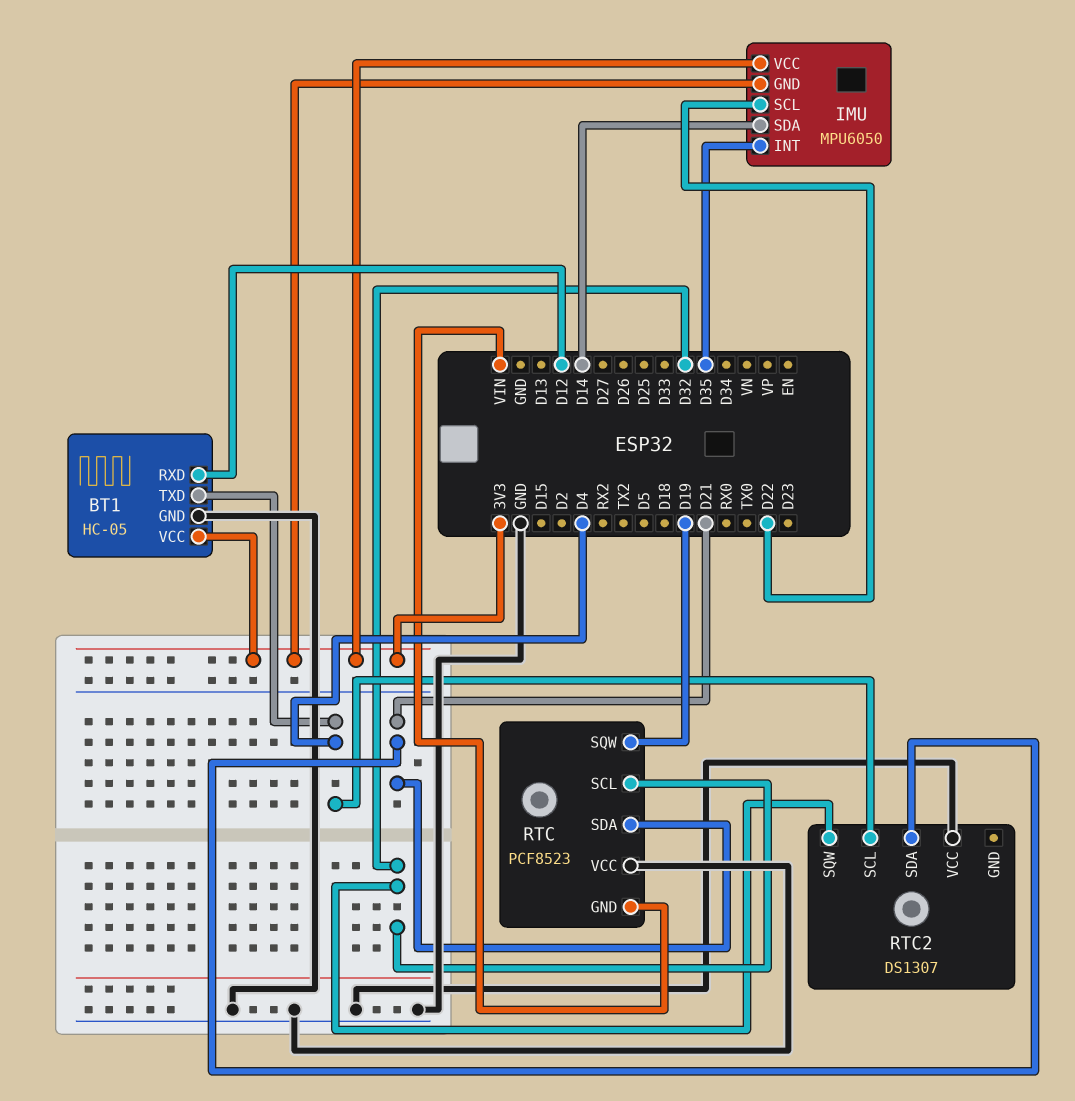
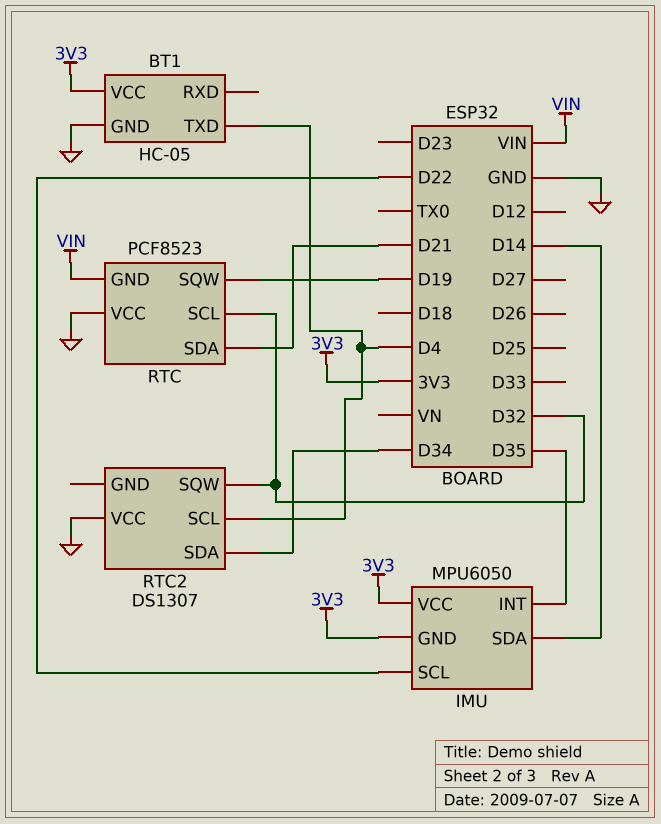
BT1 pin RXD: D12 -> none
RTC2 pin SDA: D21 -> D34

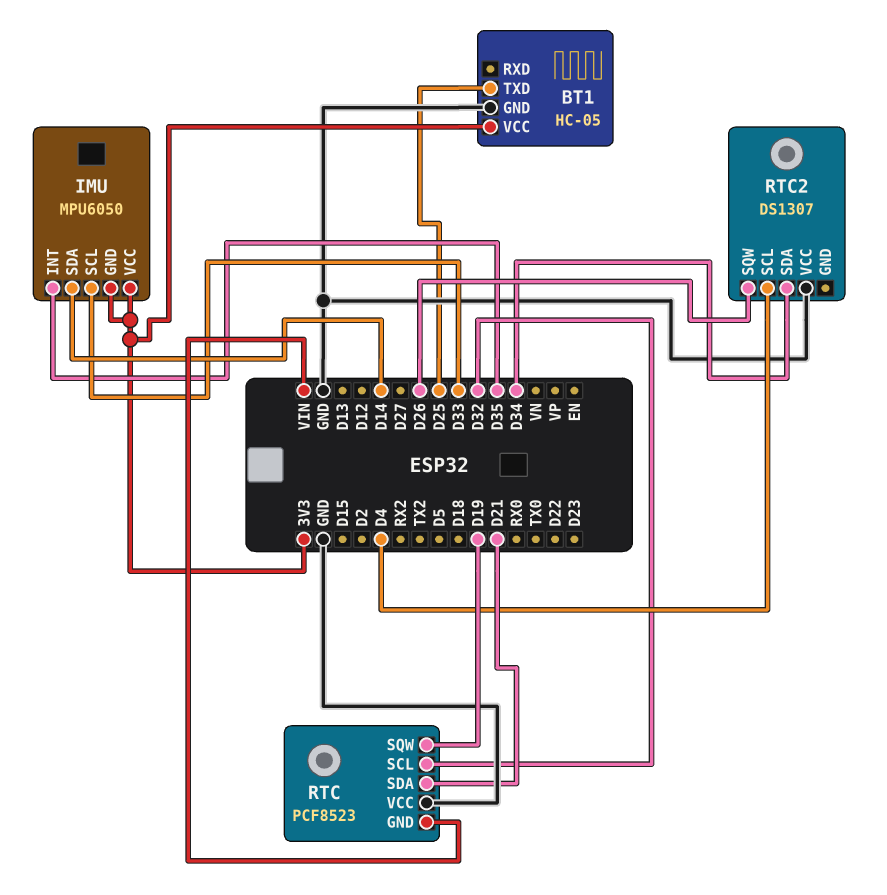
BT1 pin TXD: D4 -> D25
IMU pin SCL: D22 -> D33
RTC2 pin SQW: D32 -> D26

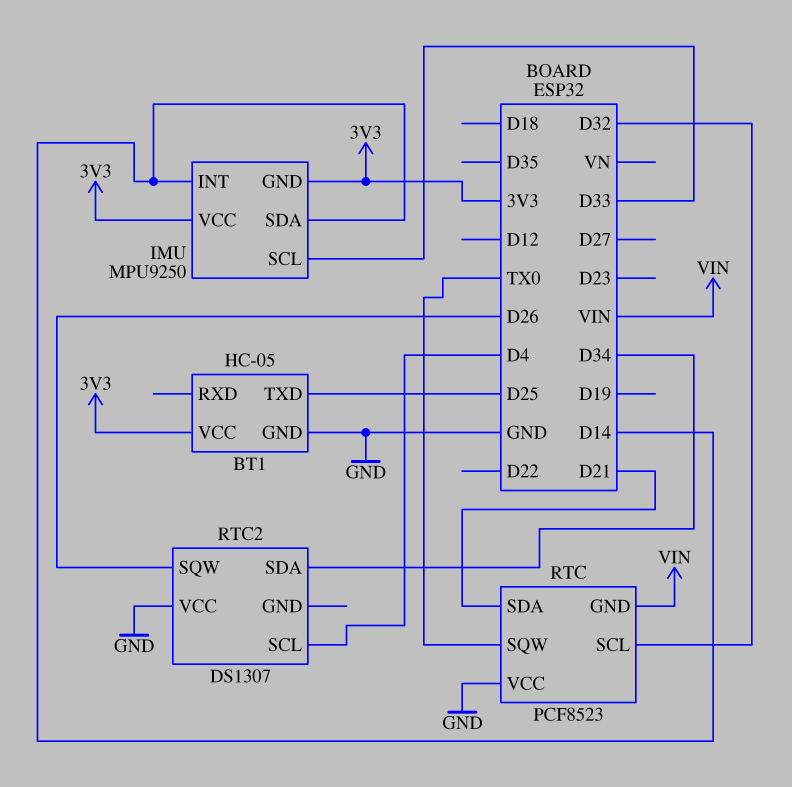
IMU: MPU6050 -> MPU9250
IMU pin INT: D35 -> D14
RTC pin SQW: D19 -> TX0

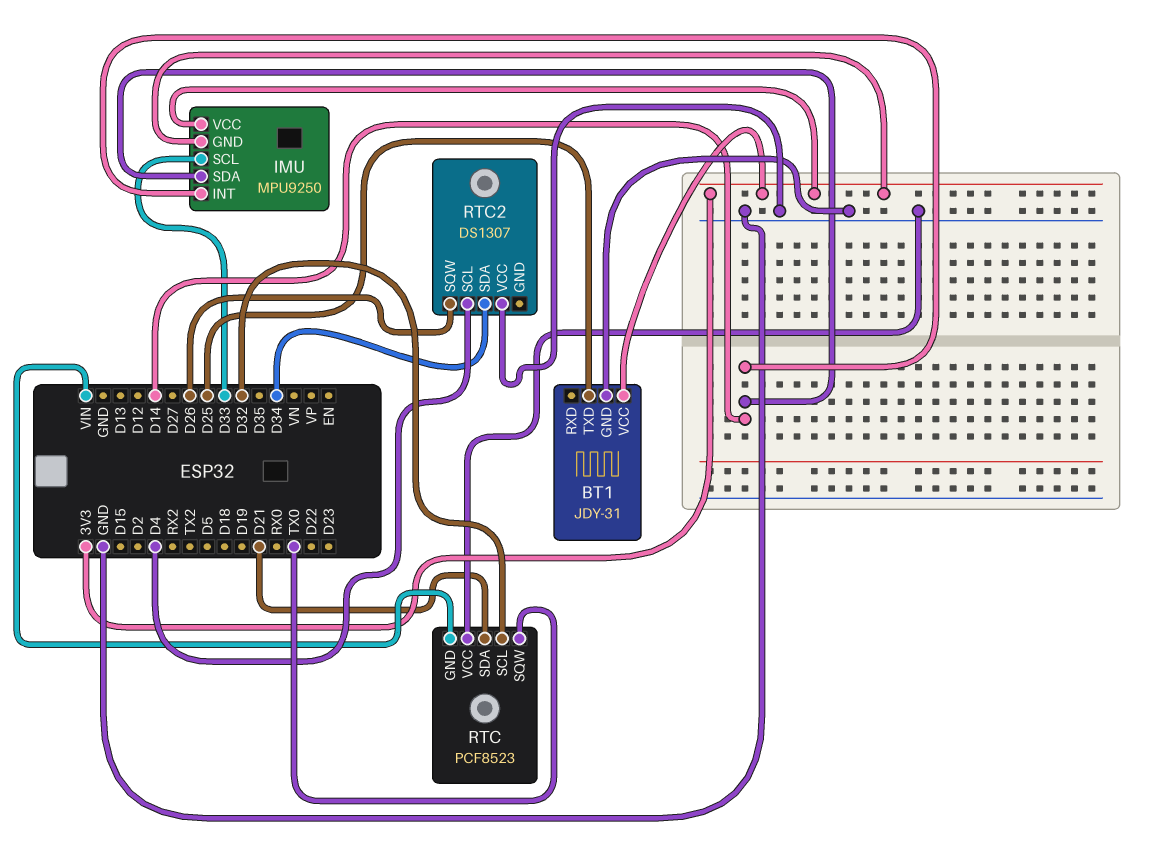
BT1: HC-05 -> JDY-31

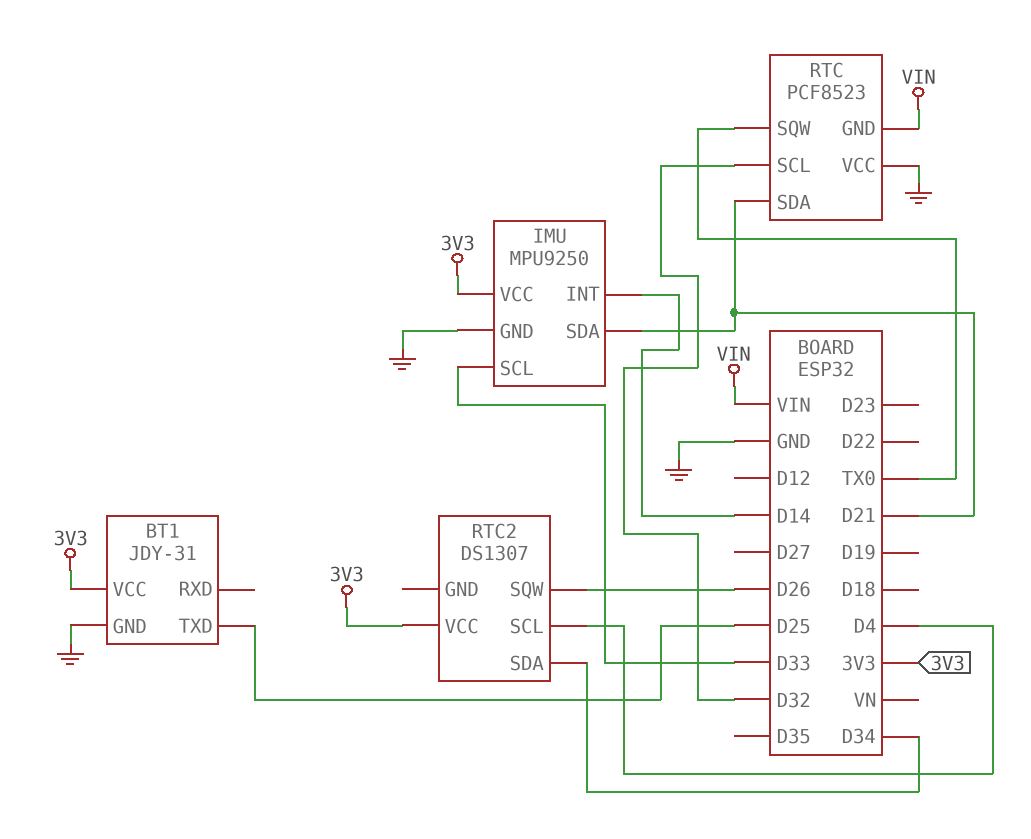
IMU pin GND: 3V3 -> GND
IMU pin SDA: D14 -> D21
RTC2 pin VCC: GND -> 3V3

